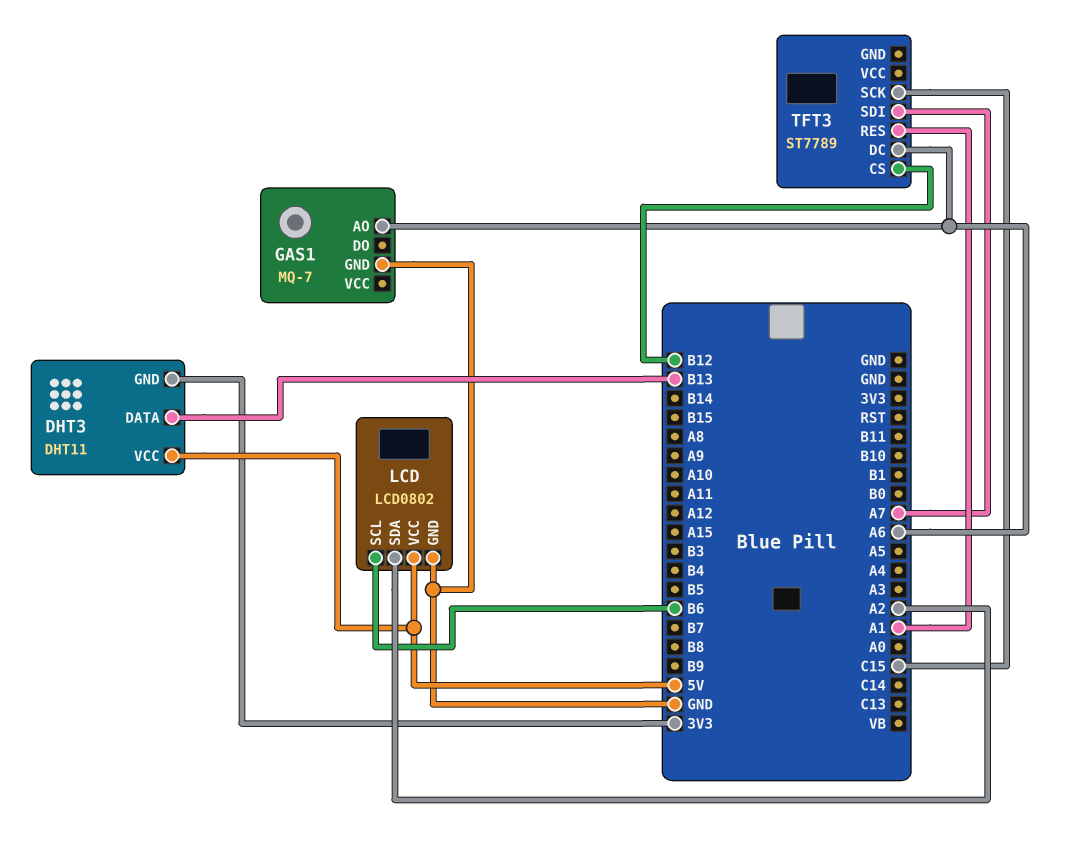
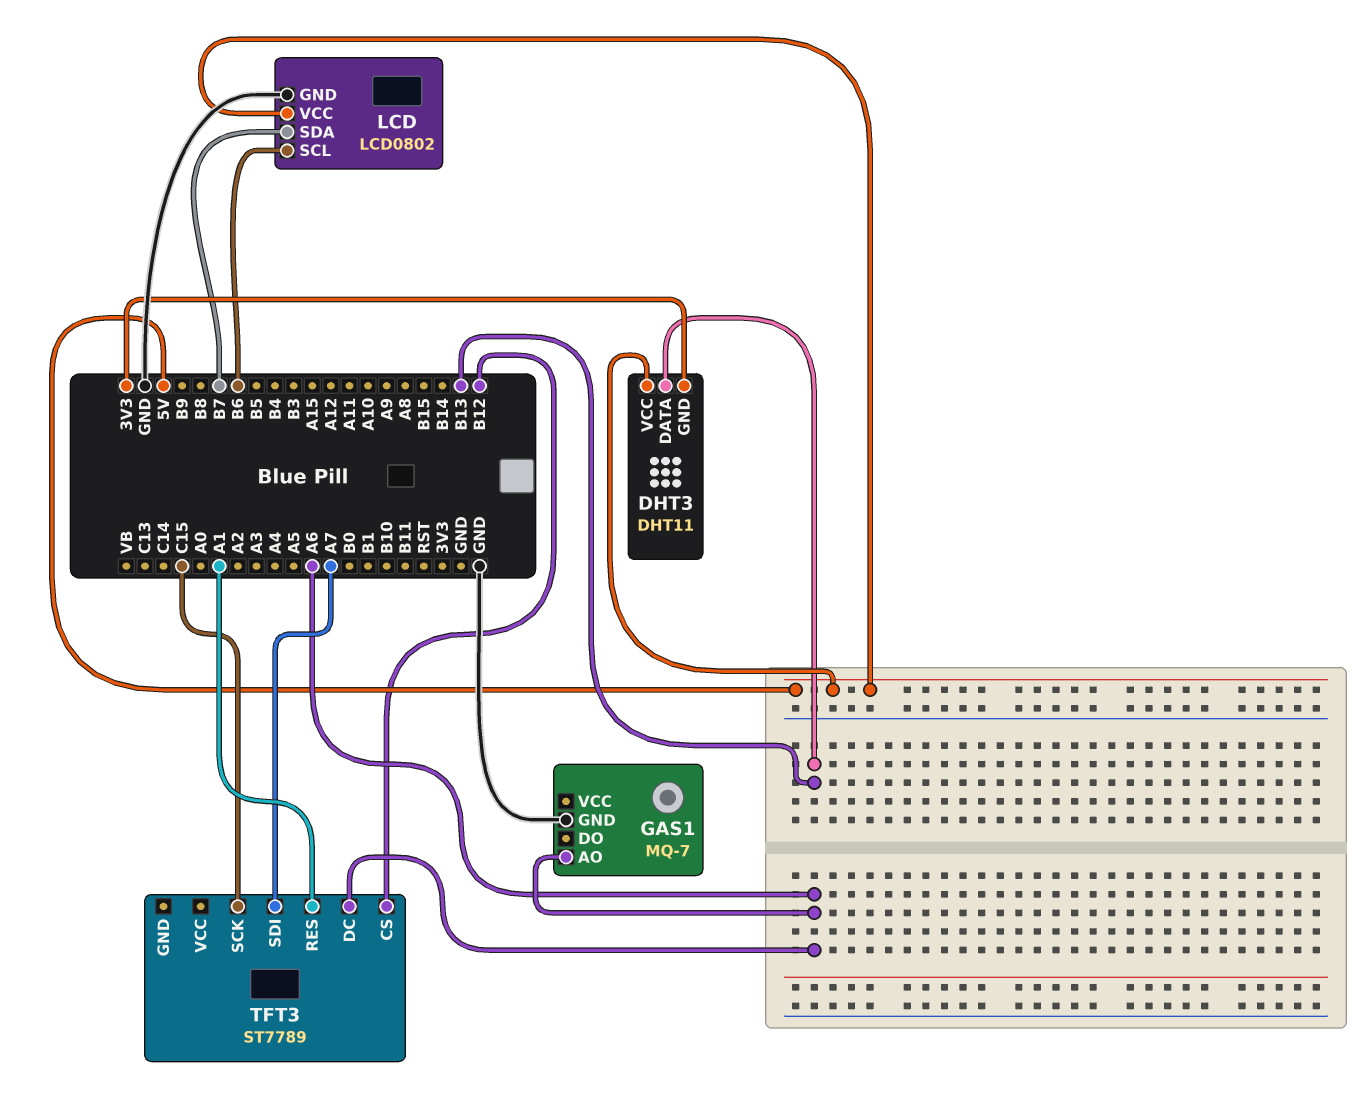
LCD pin SDA: A2 -> B7

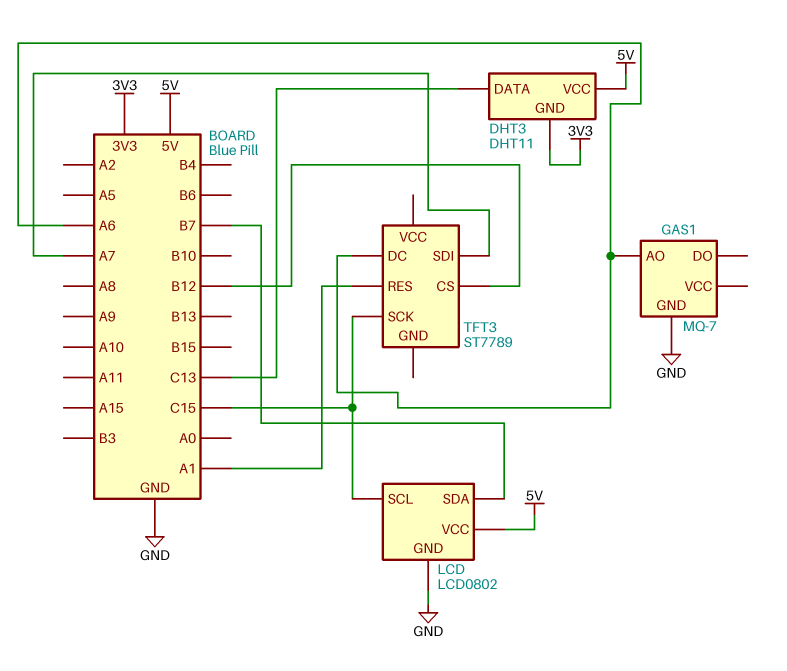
DHT3 pin DATA: B13 -> C13
LCD pin SCL: B6 -> C15

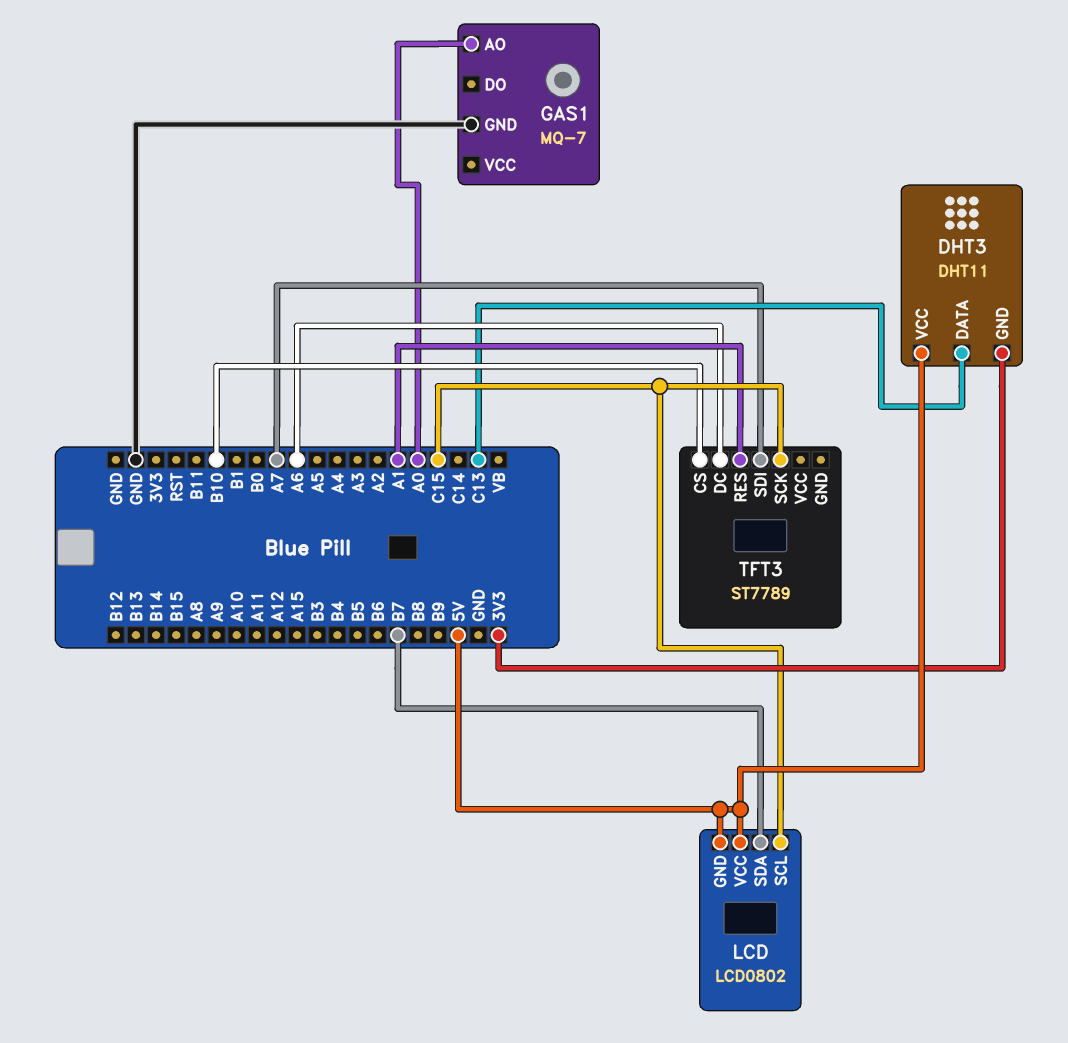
GAS1 pin AO: A6 -> A0
LCD pin GND: GND -> 5V
TFT3 pin CS: B12 -> B10

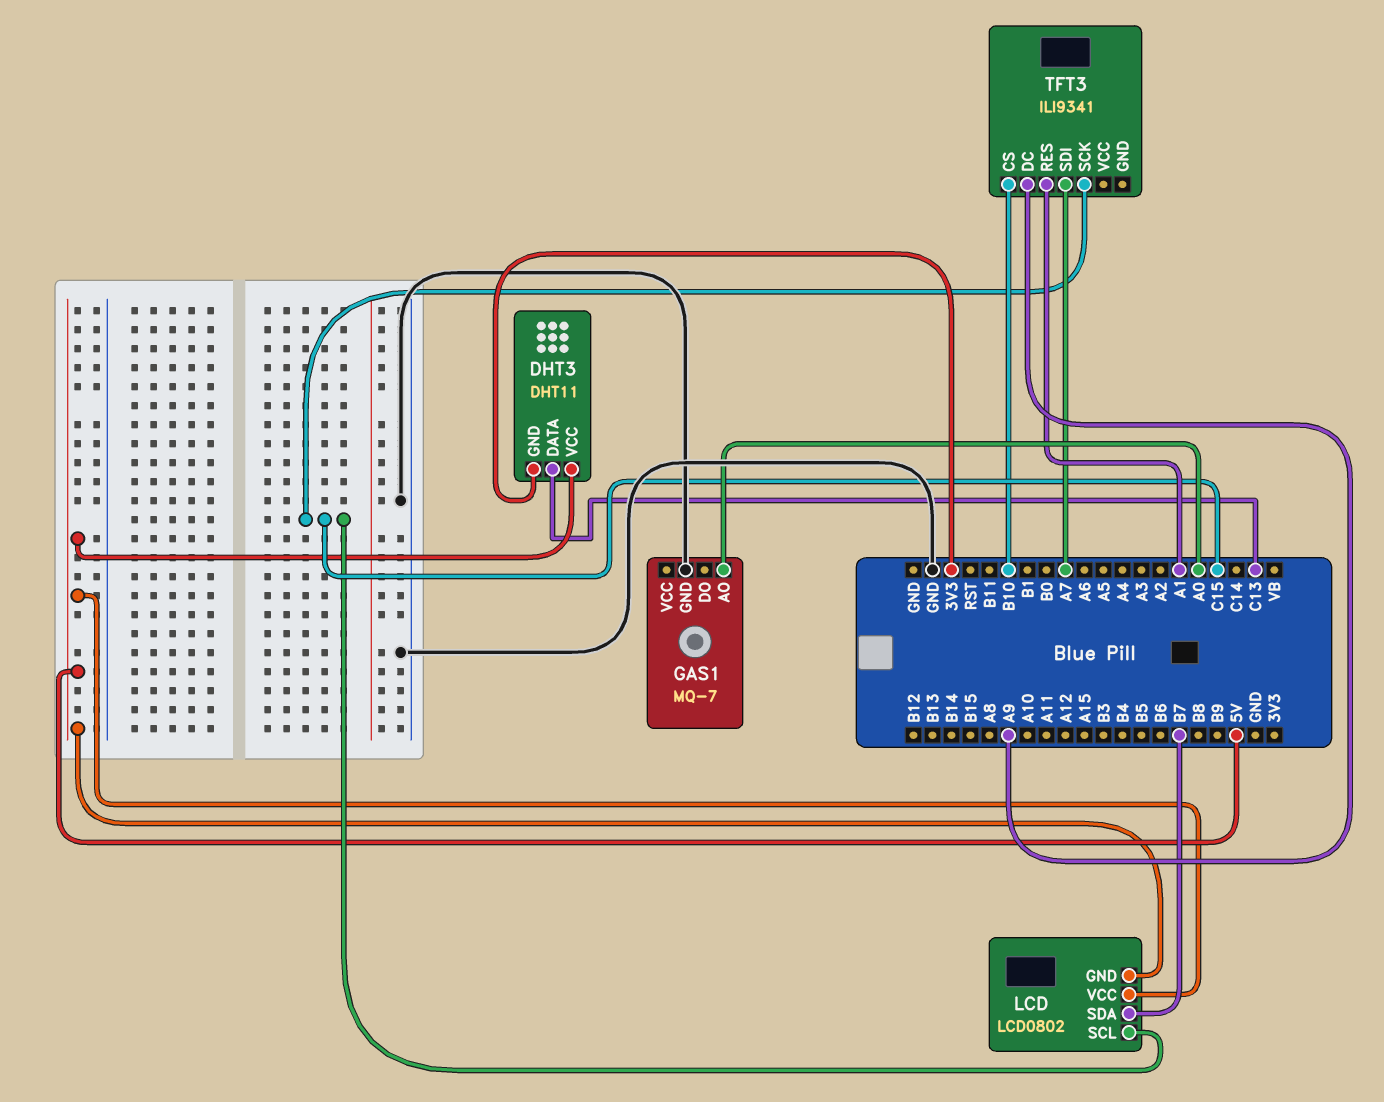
TFT3: ST7789 -> ILI9341
TFT3 pin DC: A6 -> A9

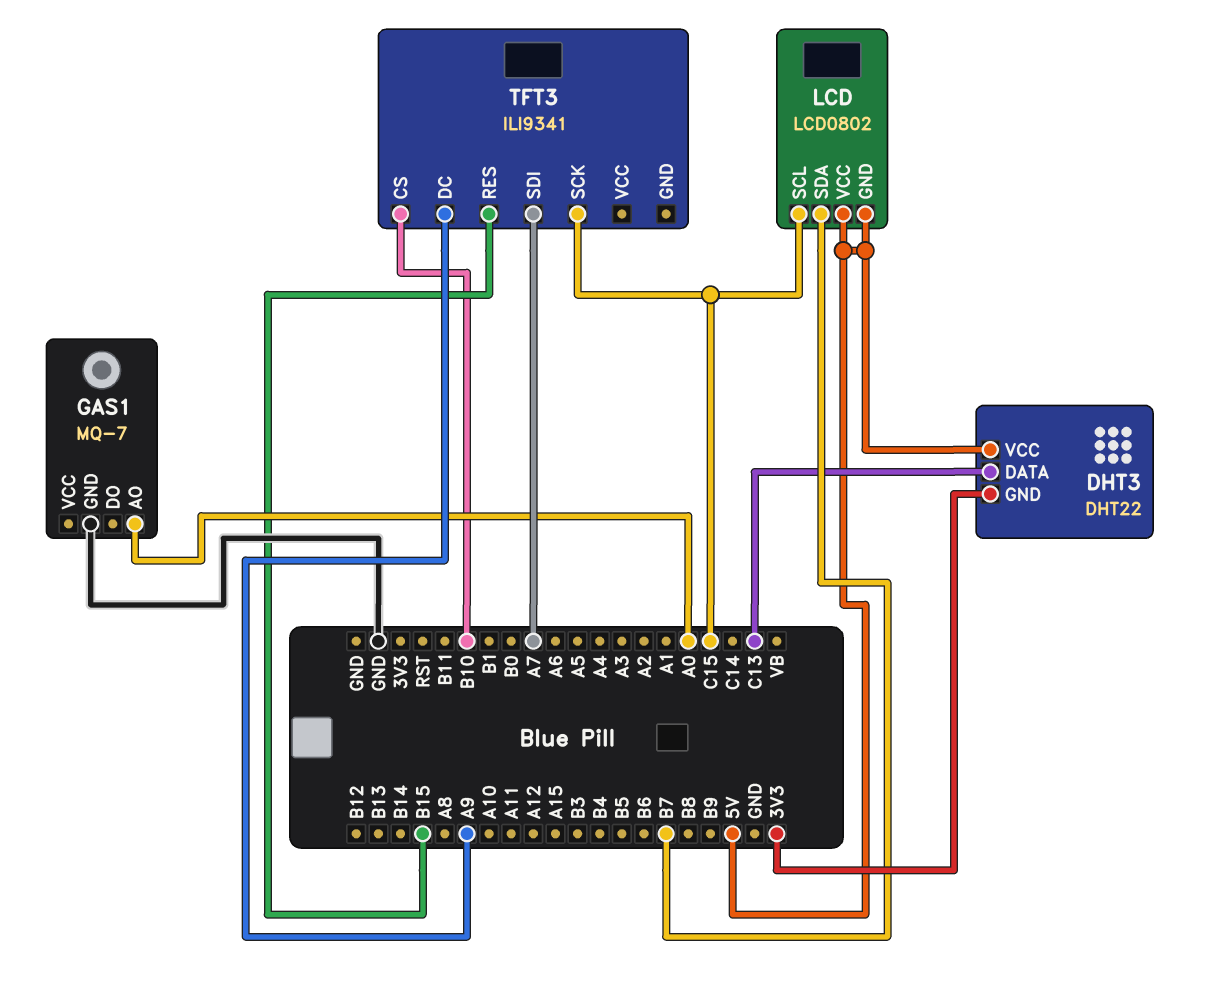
DHT3: DHT11 -> DHT22
TFT3 pin RES: A1 -> B15

